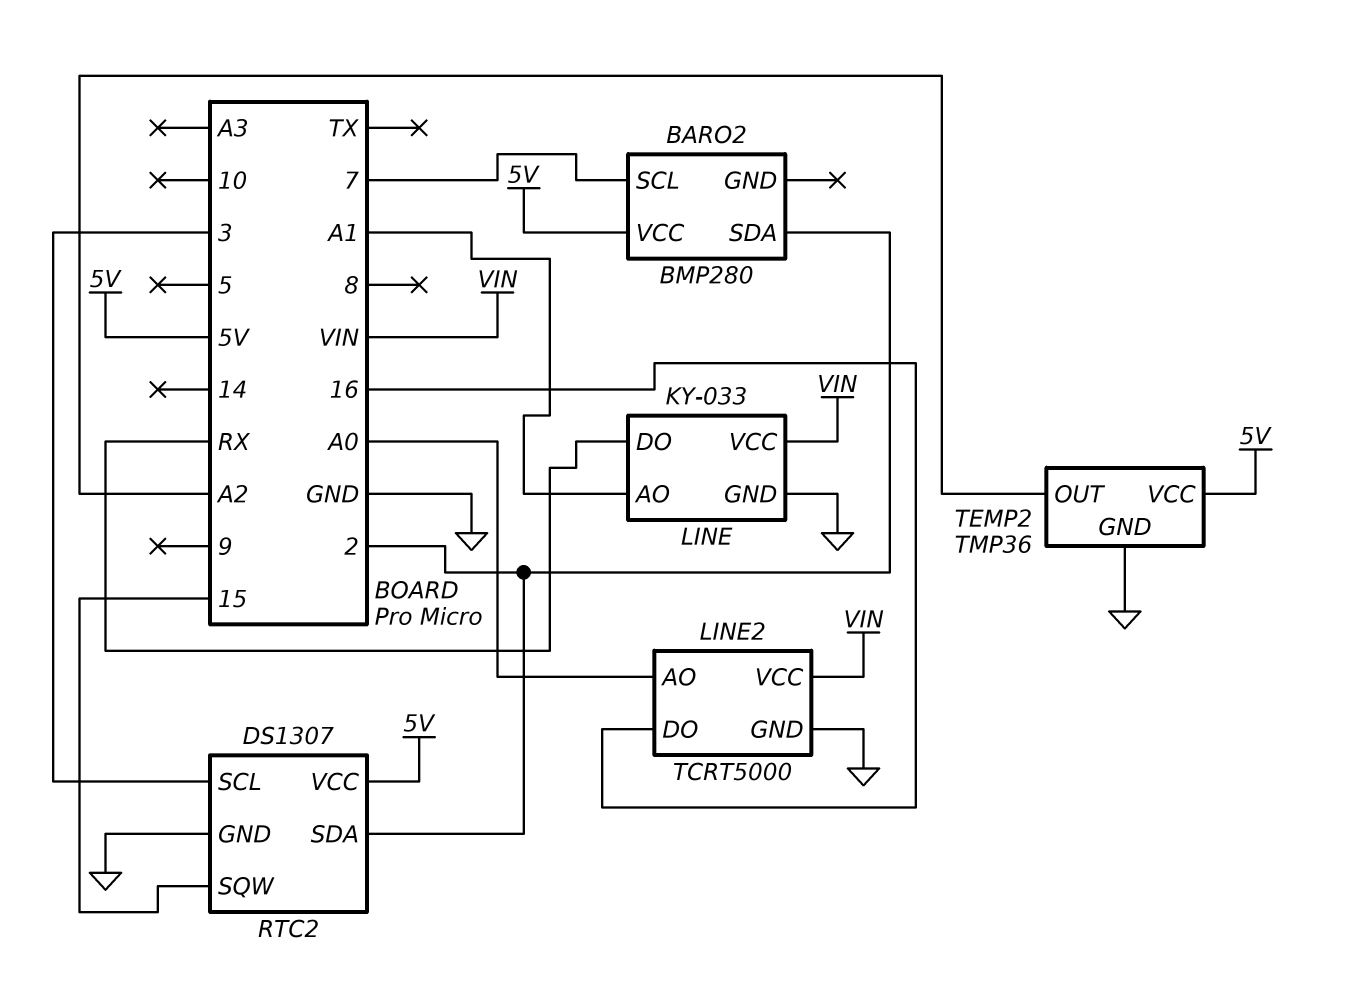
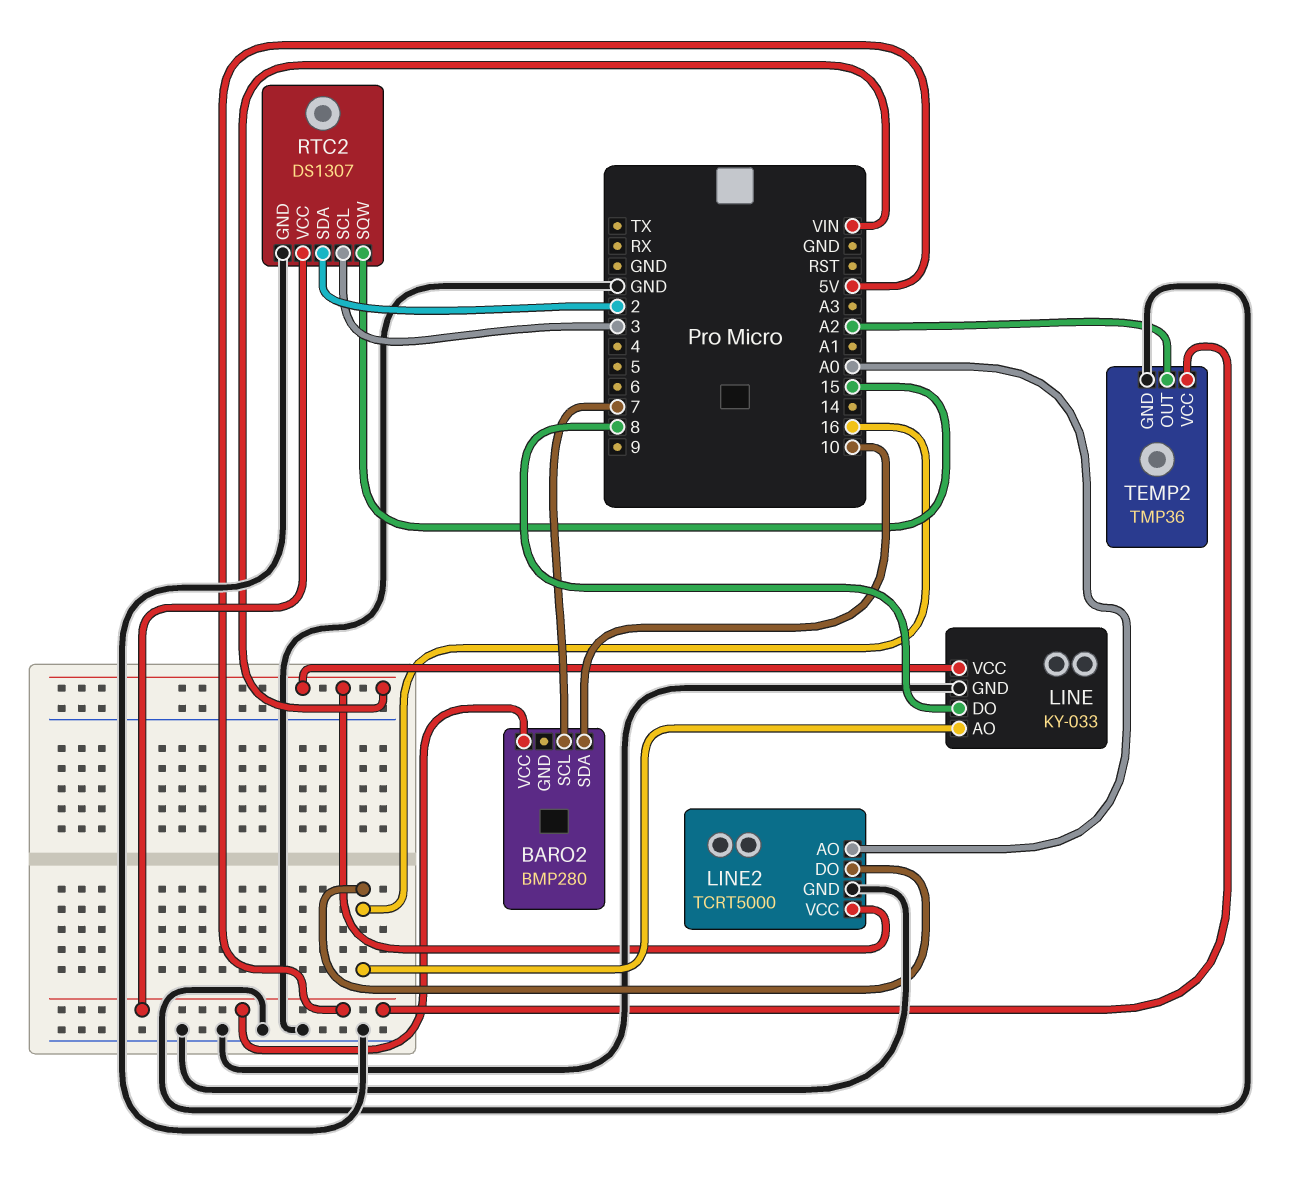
BARO2 pin SDA: 2 -> 10
LINE pin AO: A1 -> 16
LINE pin DO: RX -> 8

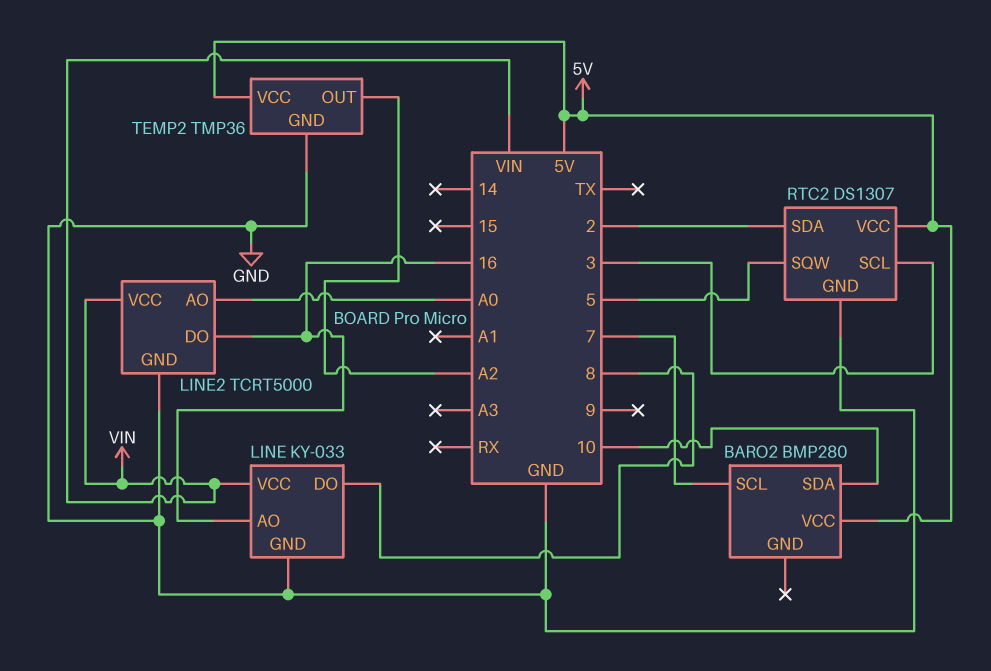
RTC2 pin SQW: 15 -> 5

